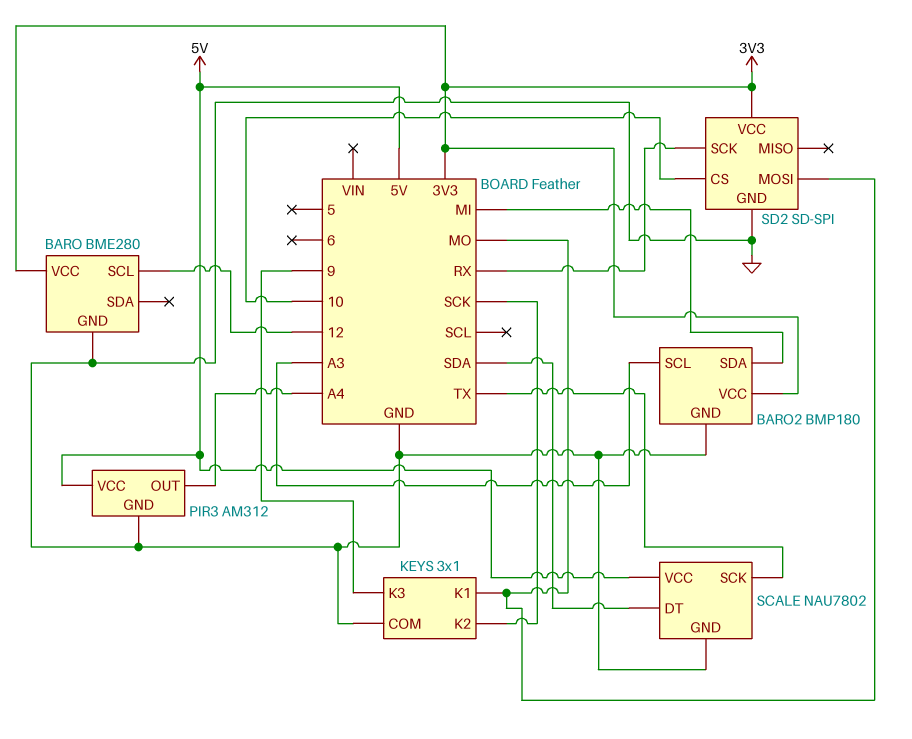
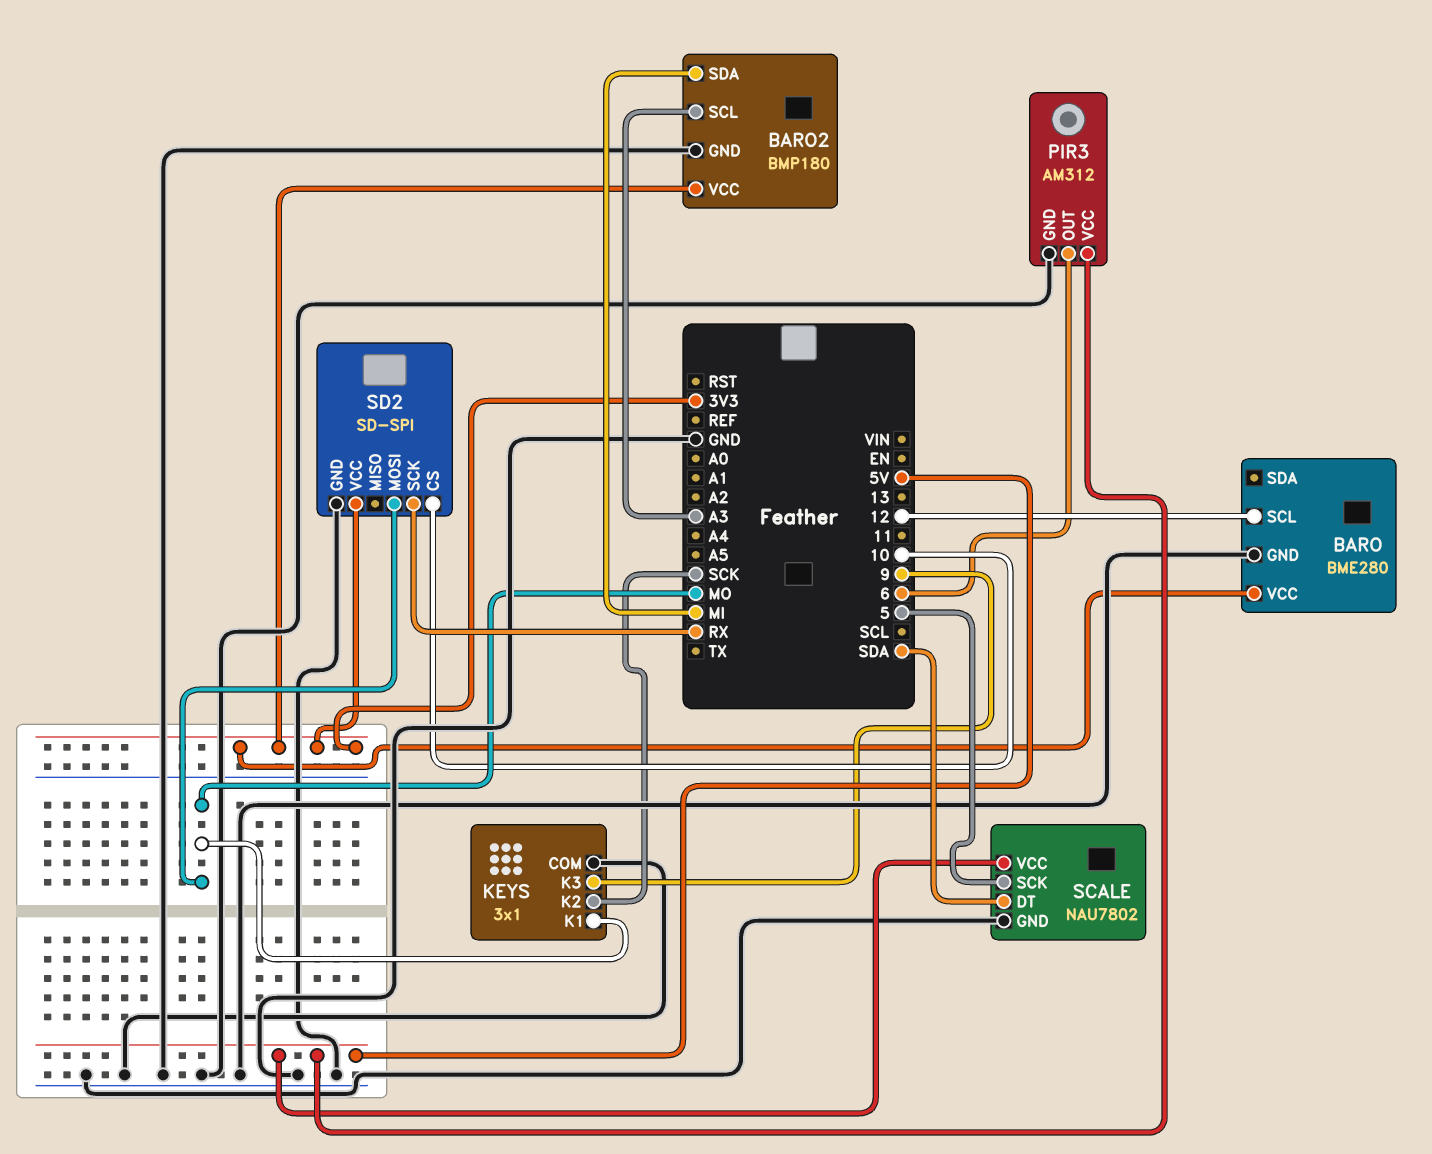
PIR3 pin OUT: A4 -> 6
SCALE pin SCK: TX -> 5

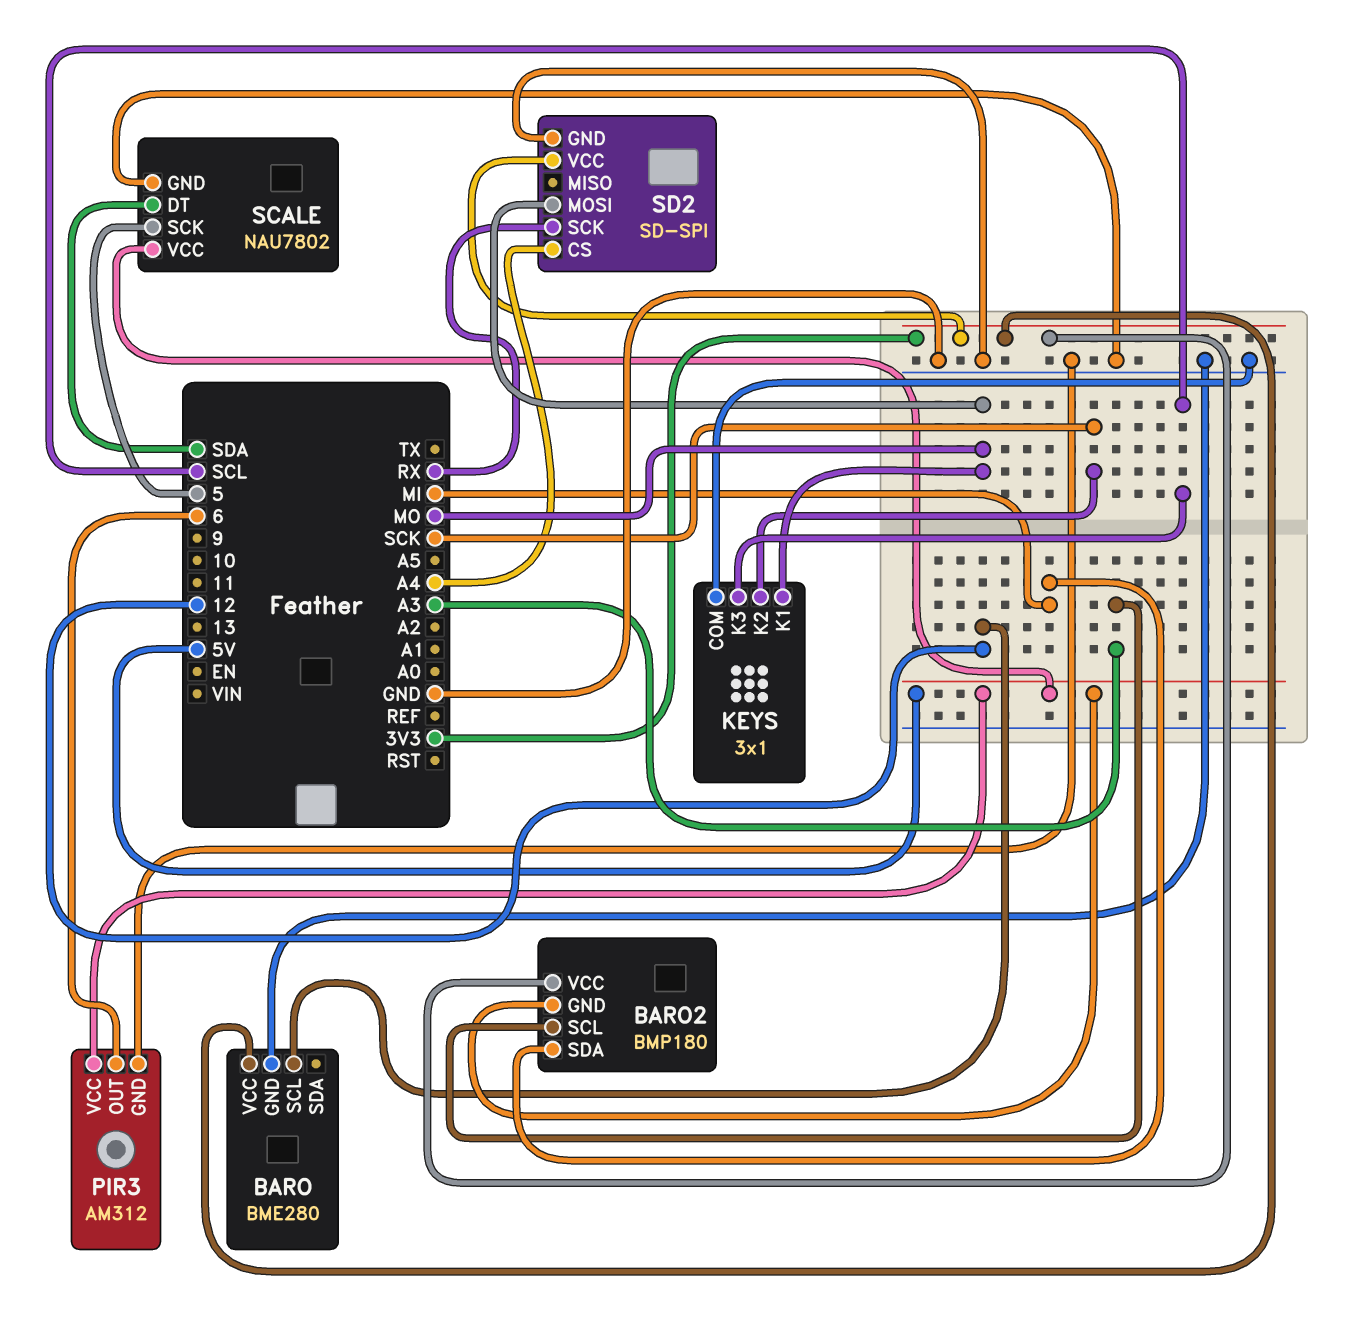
BARO2 pin GND: GND -> 5V
KEYS pin K3: 9 -> SCL
SD2 pin CS: 10 -> A4

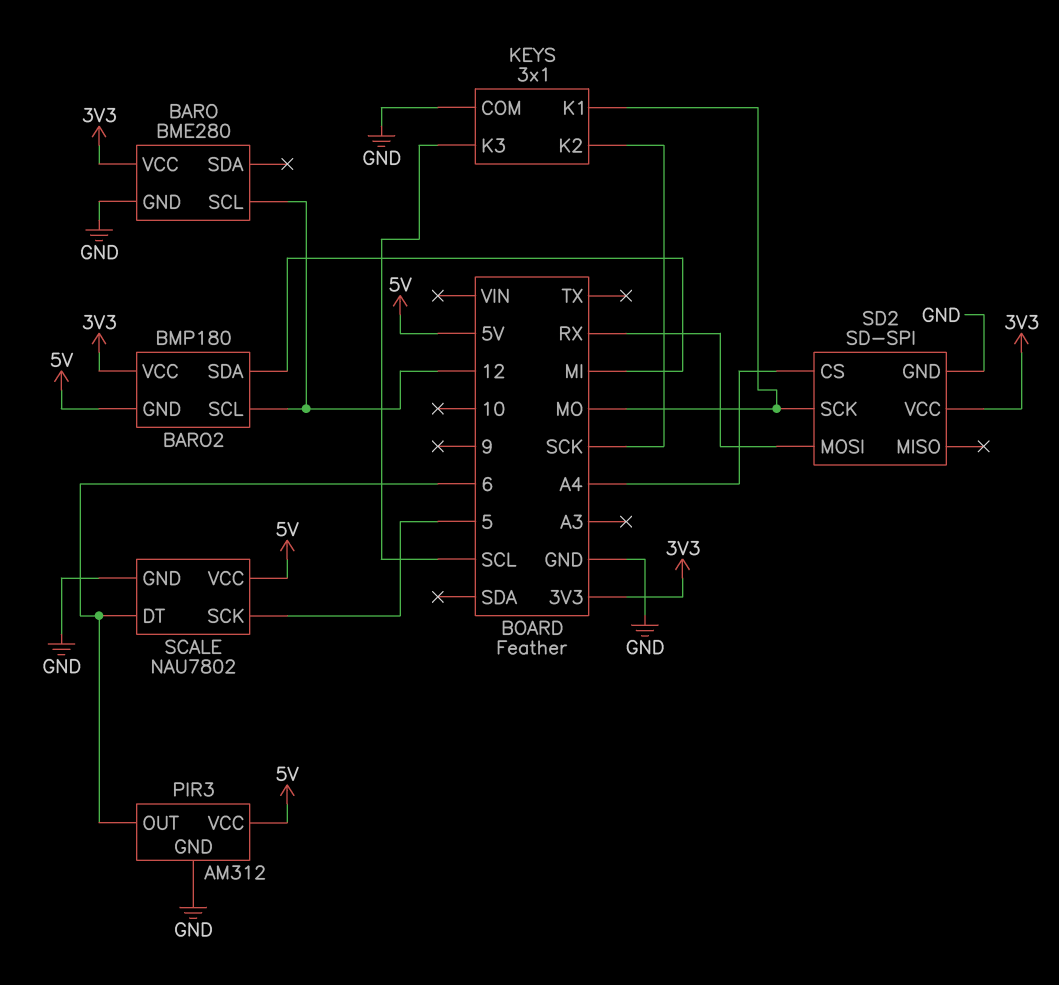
BARO2 pin SCL: A3 -> 12
SCALE pin DT: SDA -> 6
SD2 pin MOSI: MO -> RX
SD2 pin SCK: RX -> MO

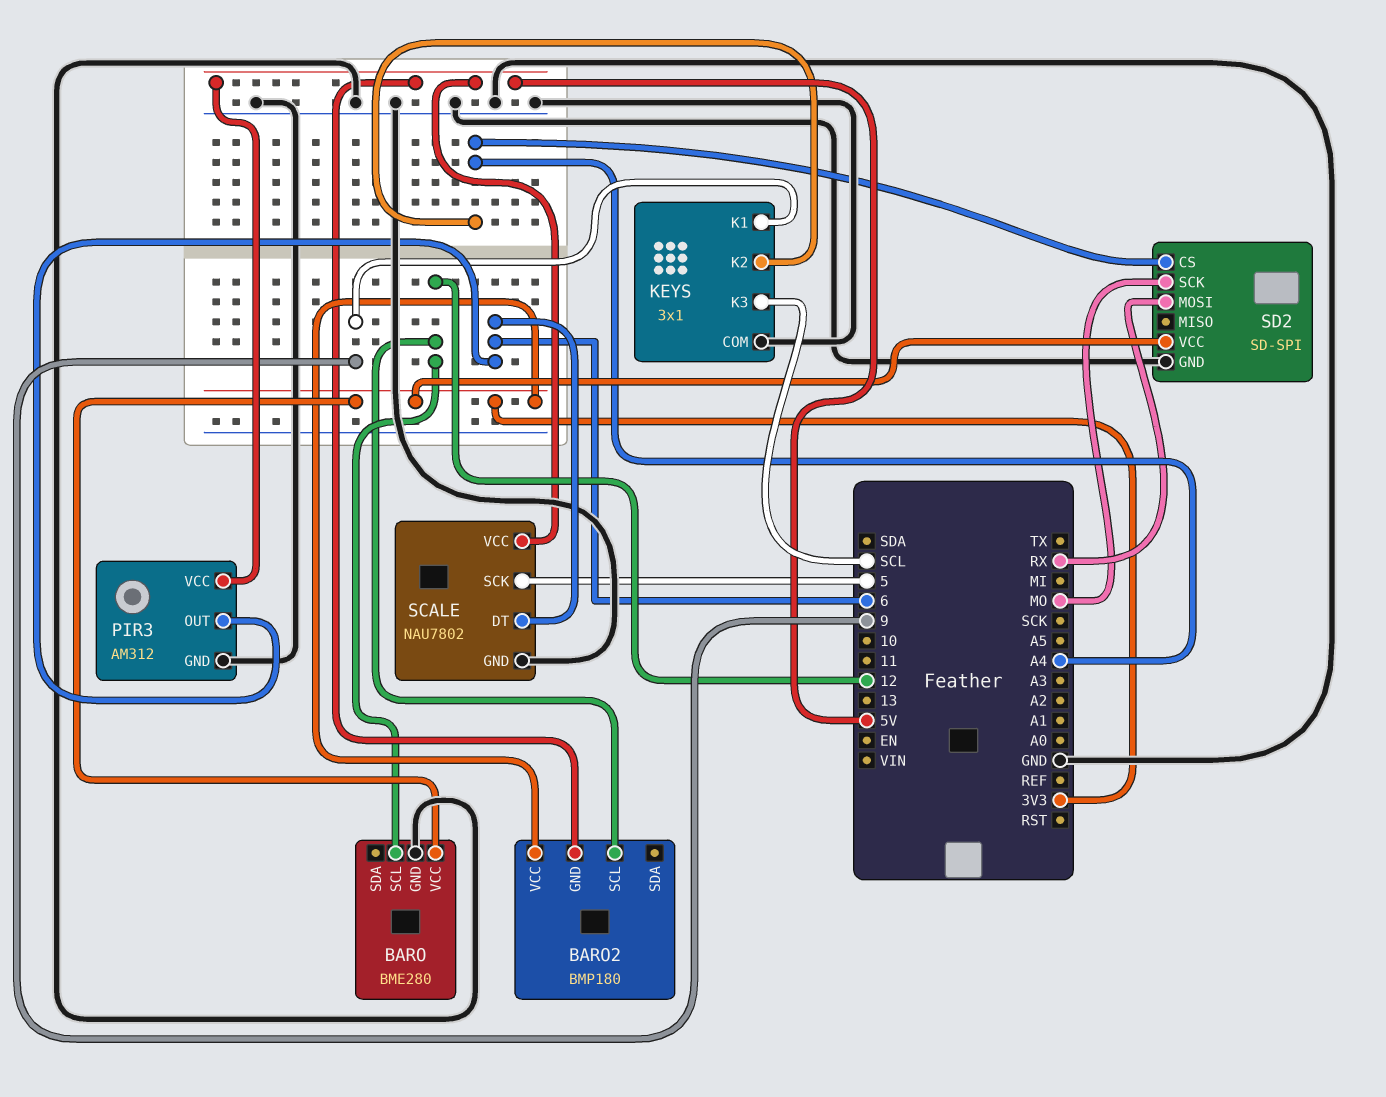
BARO2 pin SDA: MI -> none
KEYS pin K1: MO -> 9
KEYS pin K2: SCK -> A4

